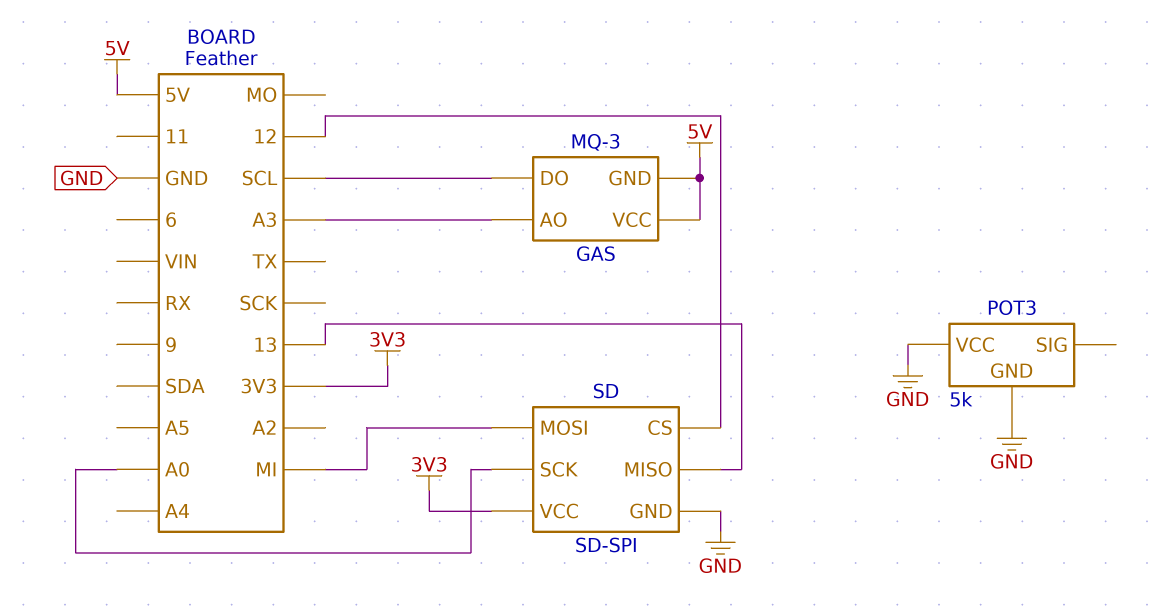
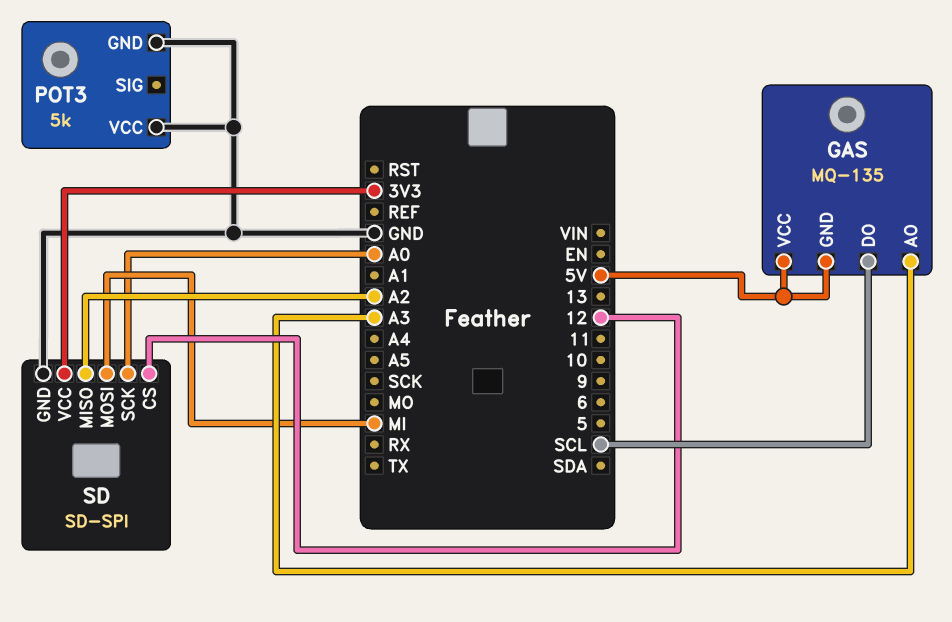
GAS: MQ-3 -> MQ-135
SD pin MISO: 13 -> A2

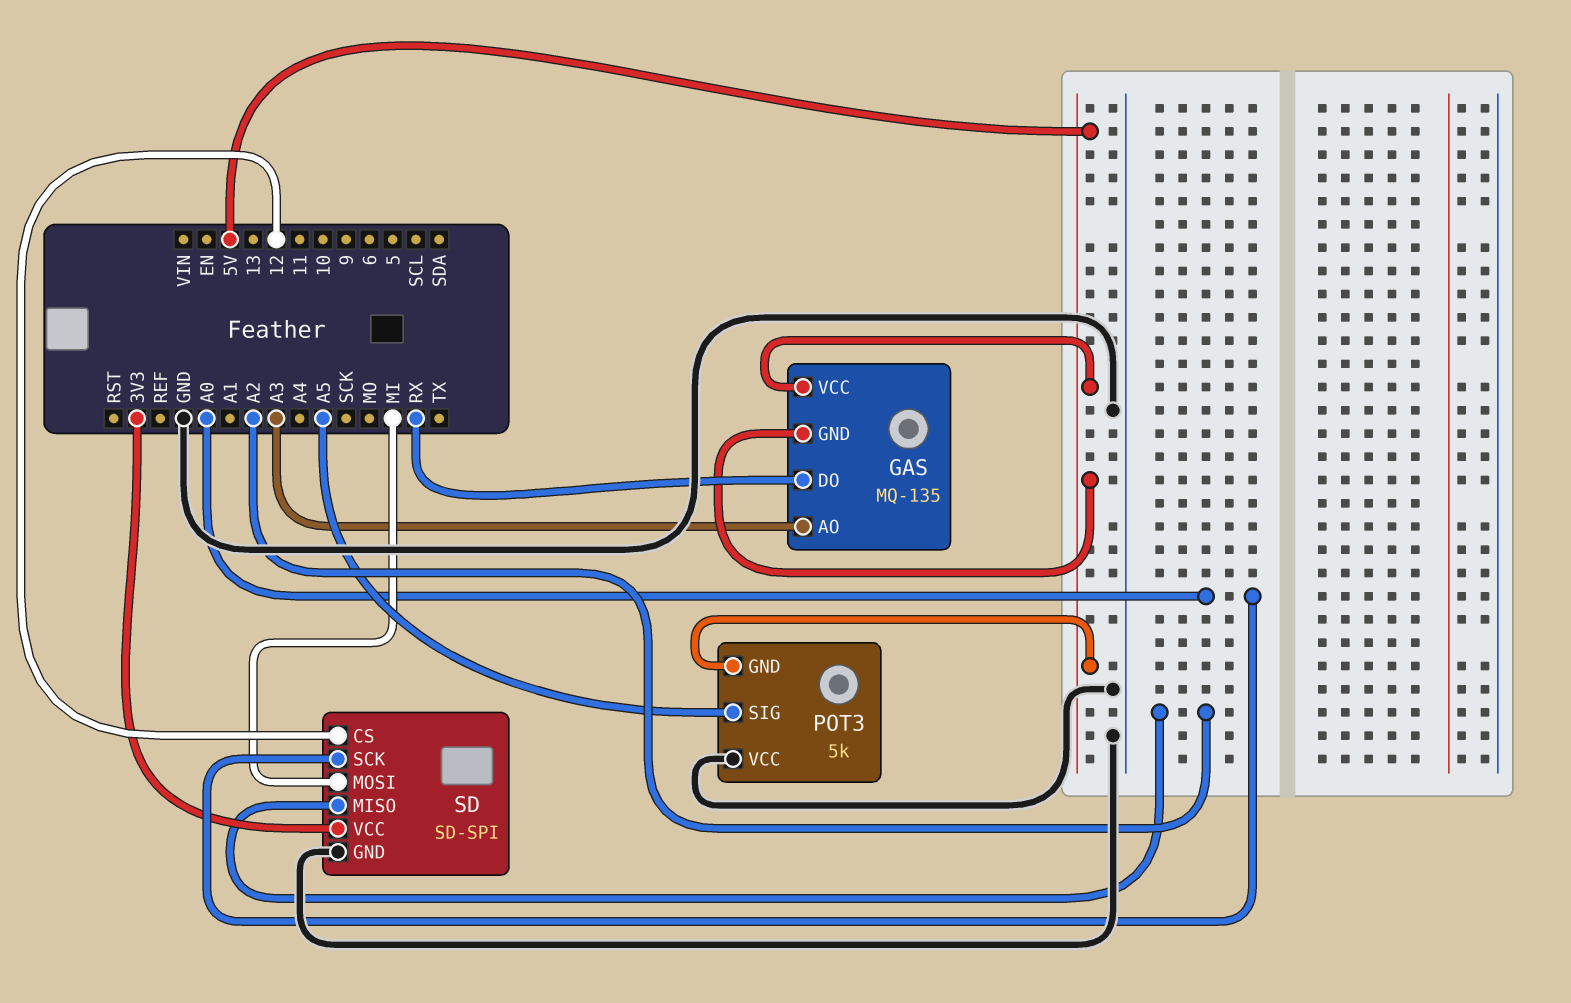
GAS pin DO: SCL -> RX
POT3 pin GND: GND -> 5V
POT3 pin SIG: none -> A5

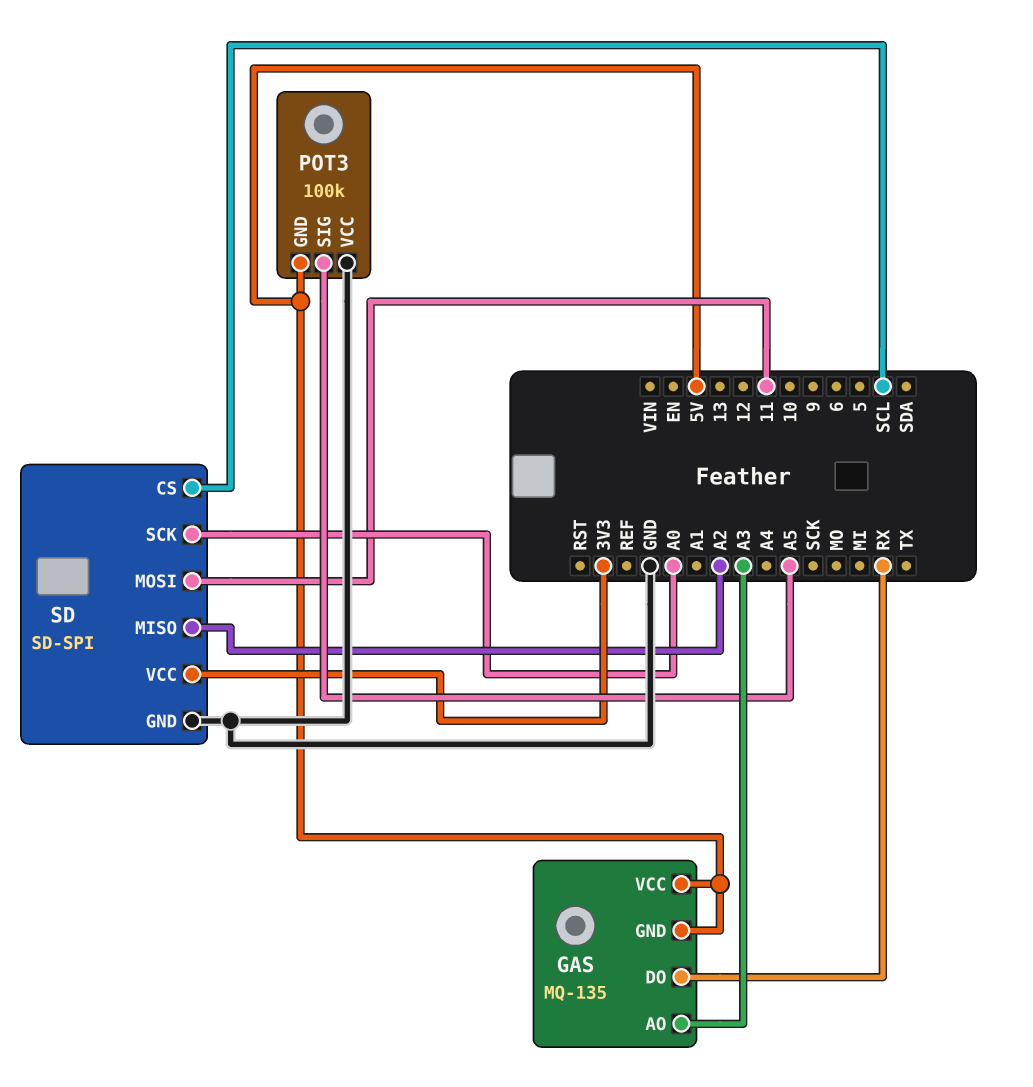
POT3: 5k -> 100k
SD pin CS: 12 -> SCL
SD pin MOSI: MI -> 11

